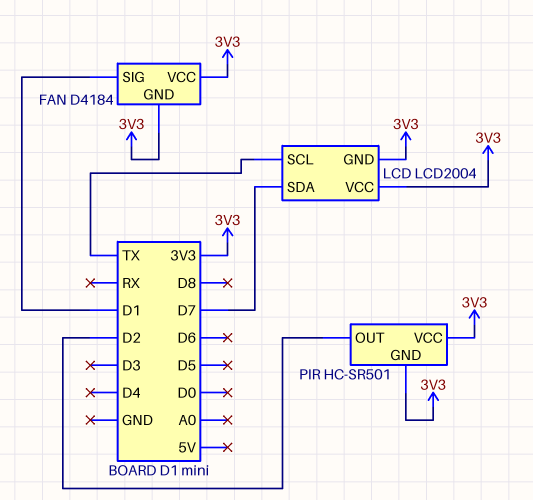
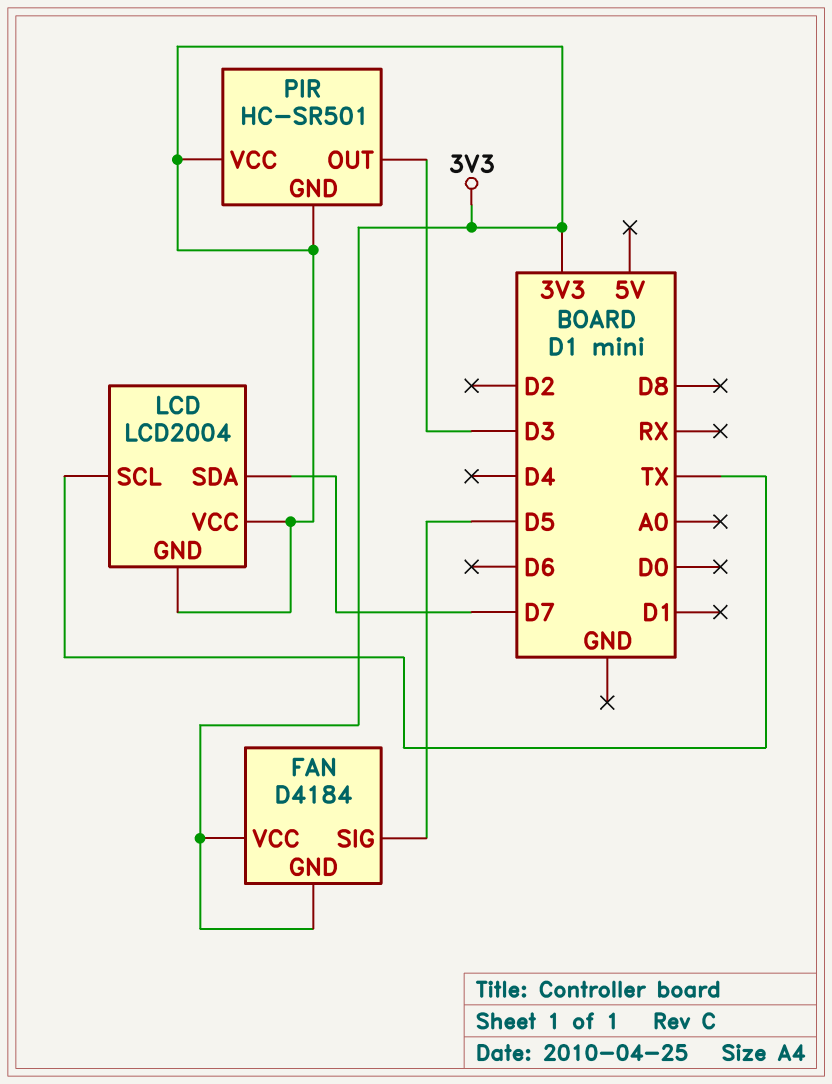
FAN pin SIG: D1 -> D5
PIR pin OUT: D2 -> D3

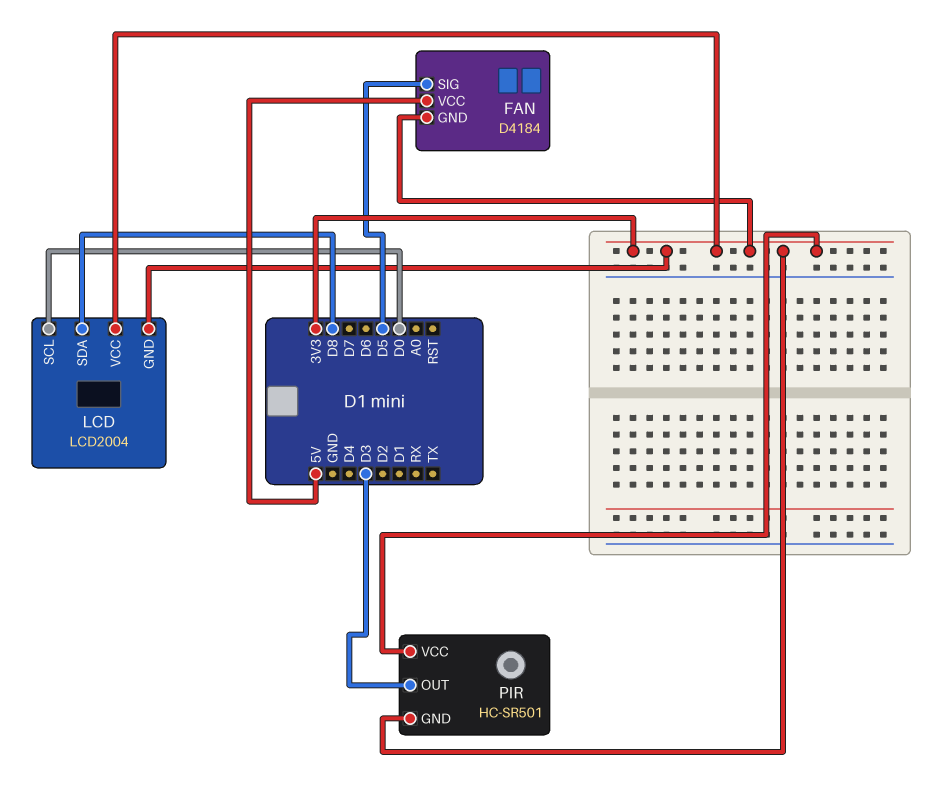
FAN pin VCC: 3V3 -> 5V
LCD pin SCL: TX -> D0
LCD pin SDA: D7 -> D8

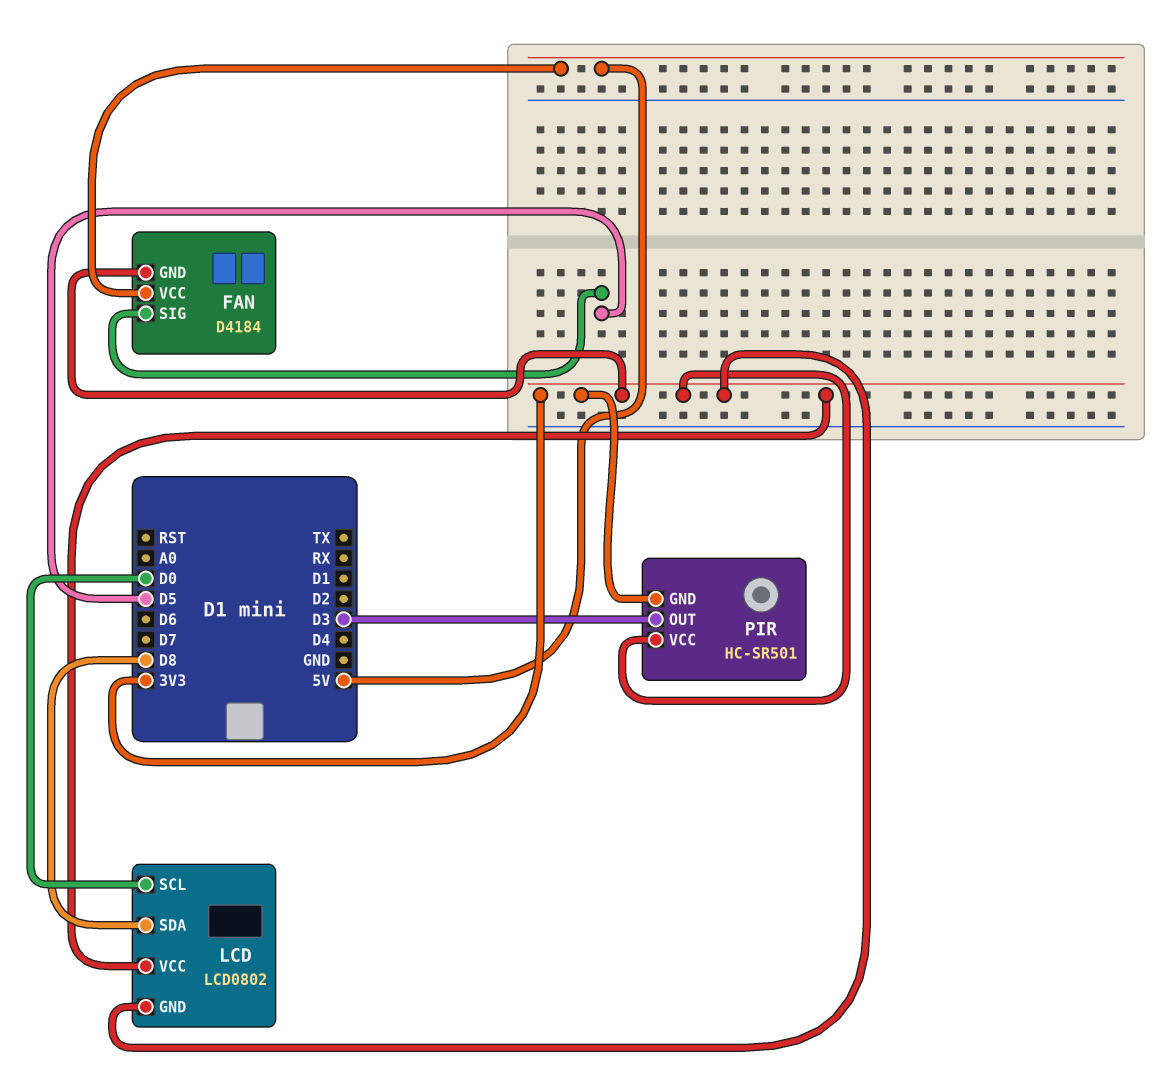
LCD: LCD2004 -> LCD0802

